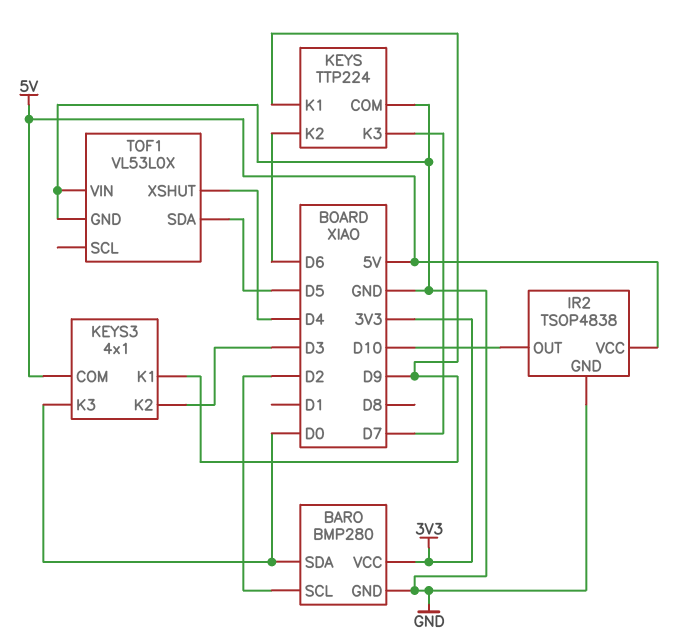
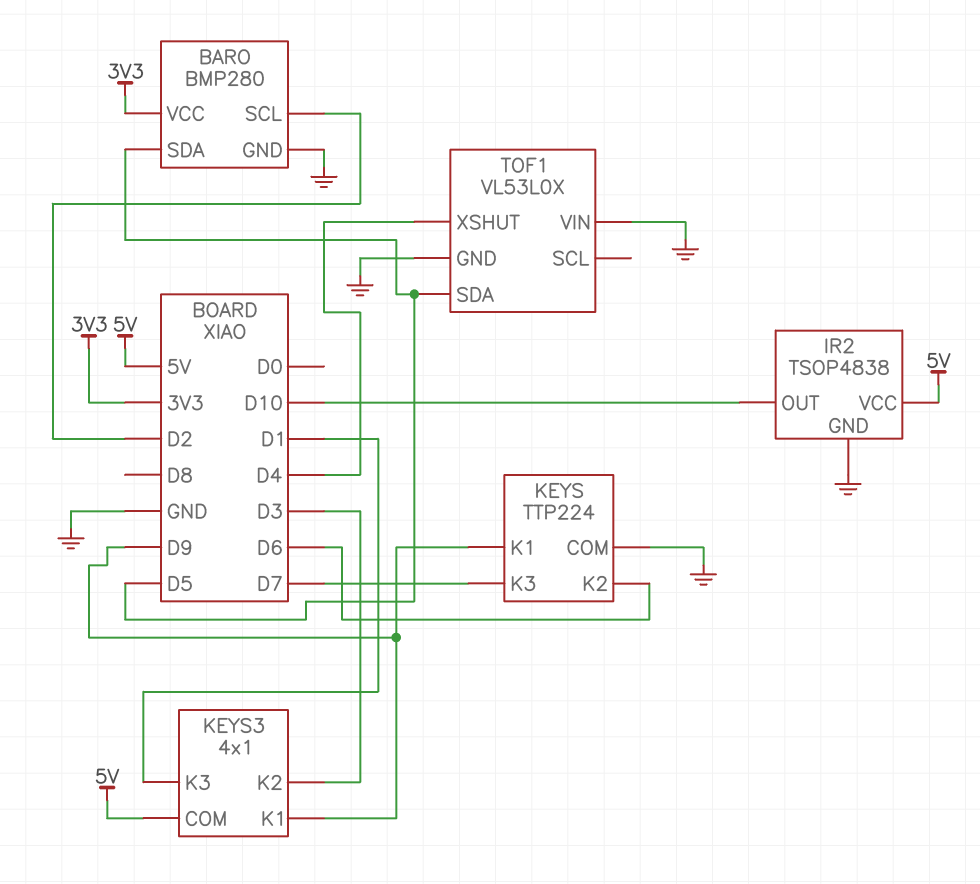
BARO pin SDA: D0 -> D5
KEYS3 pin K3: D0 -> D1

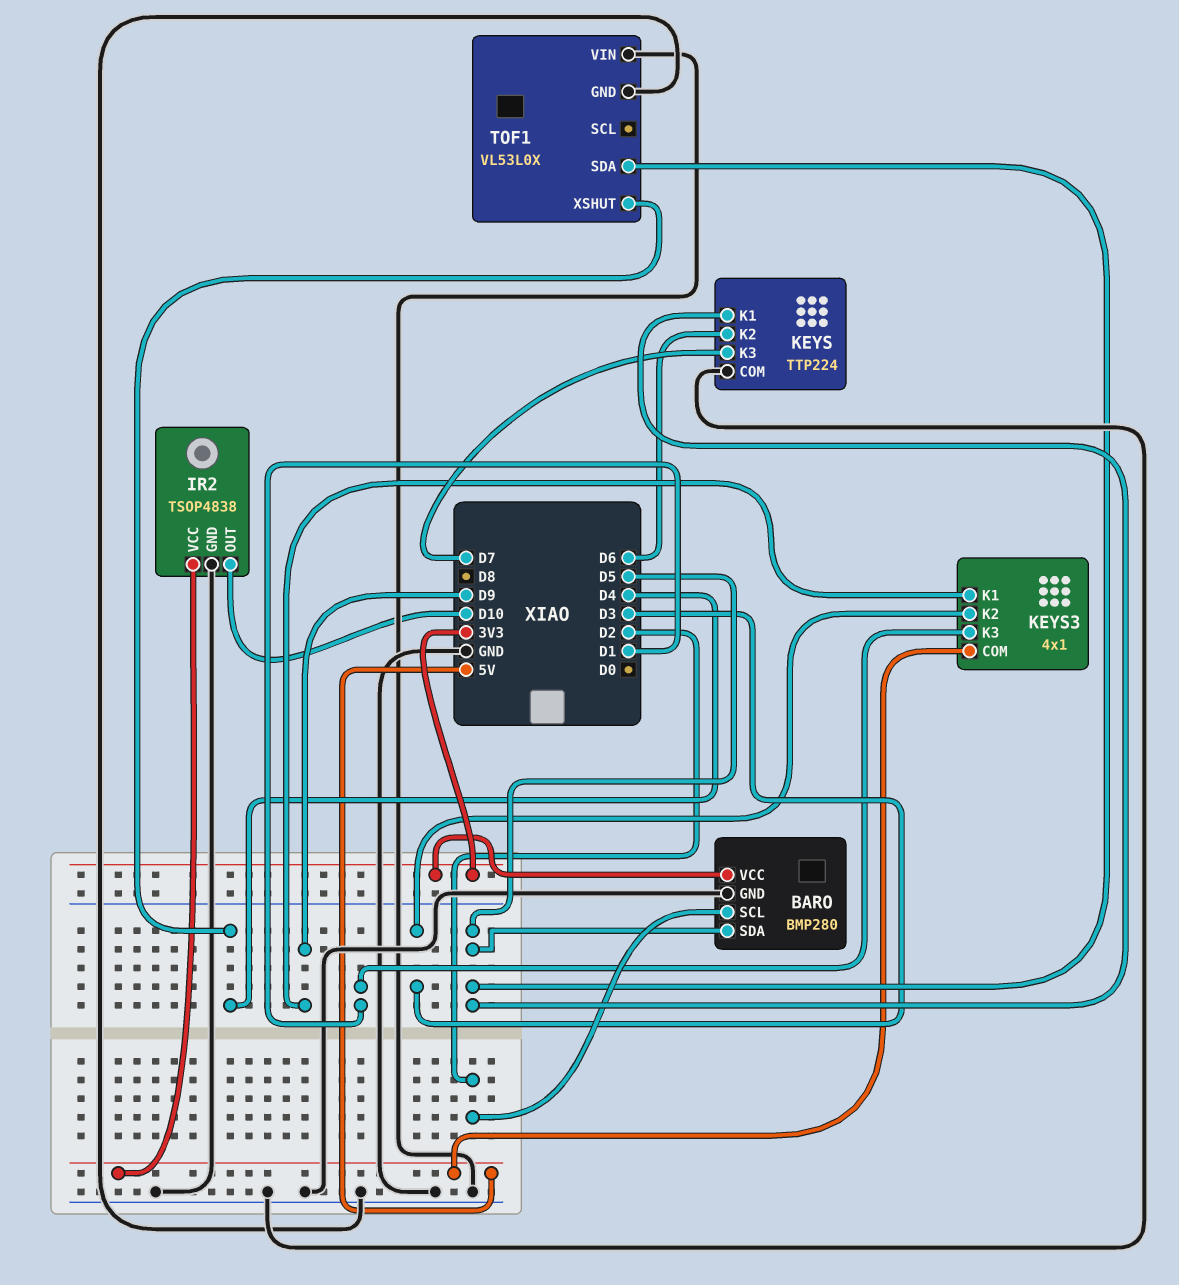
KEYS pin K1: D9 -> D5

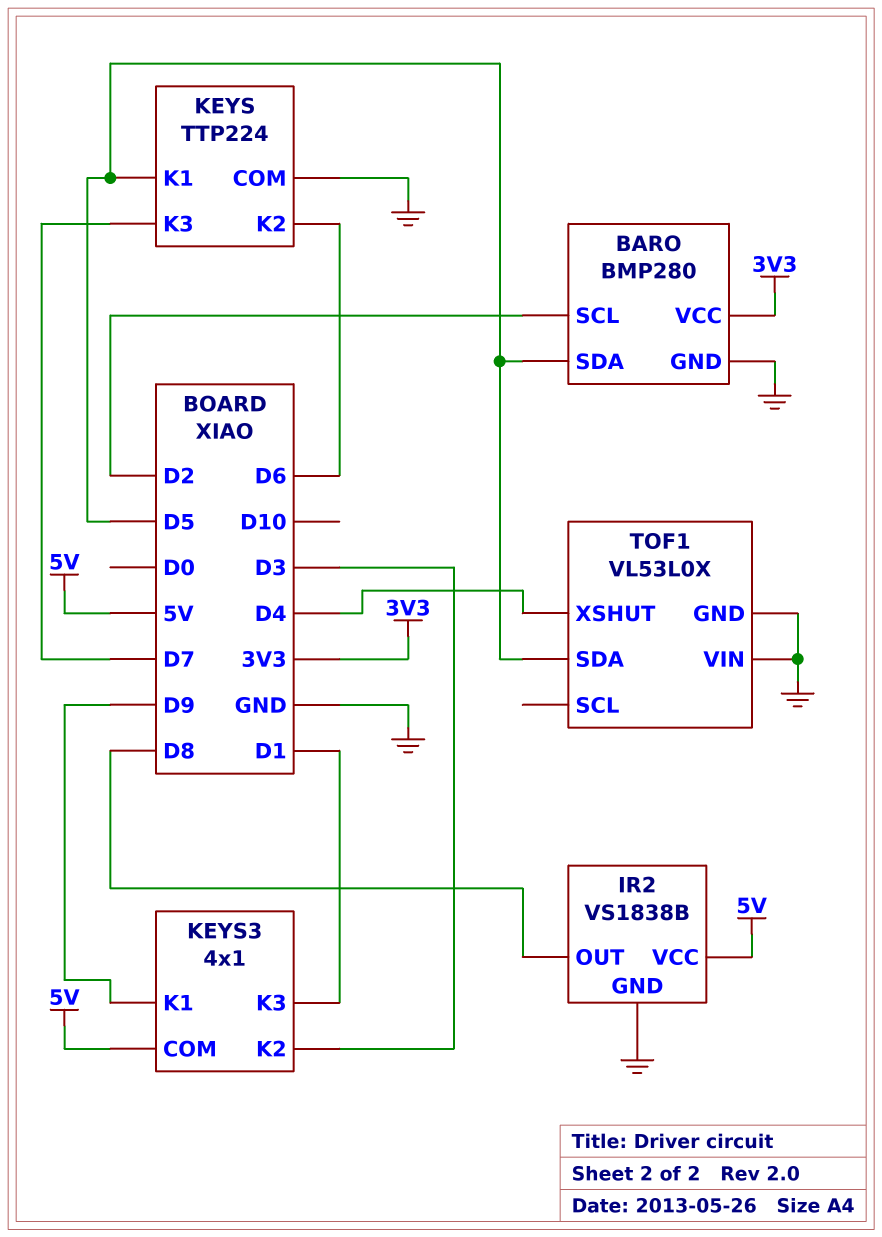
IR2: TSOP4838 -> VS1838B
IR2 pin OUT: D10 -> D8

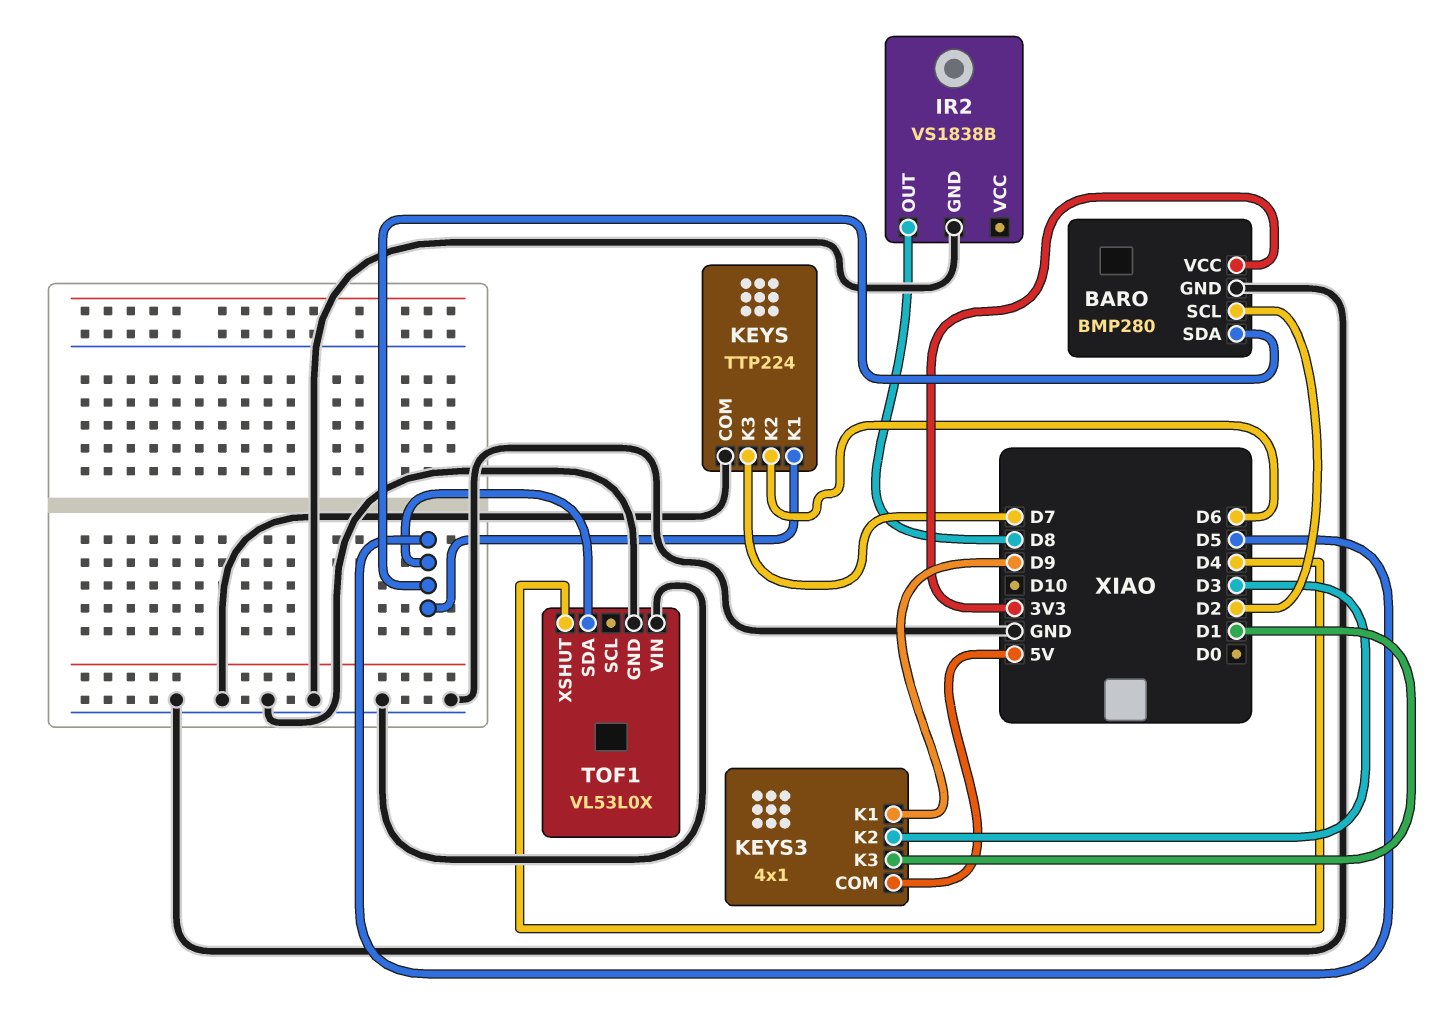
IR2 pin VCC: 5V -> none

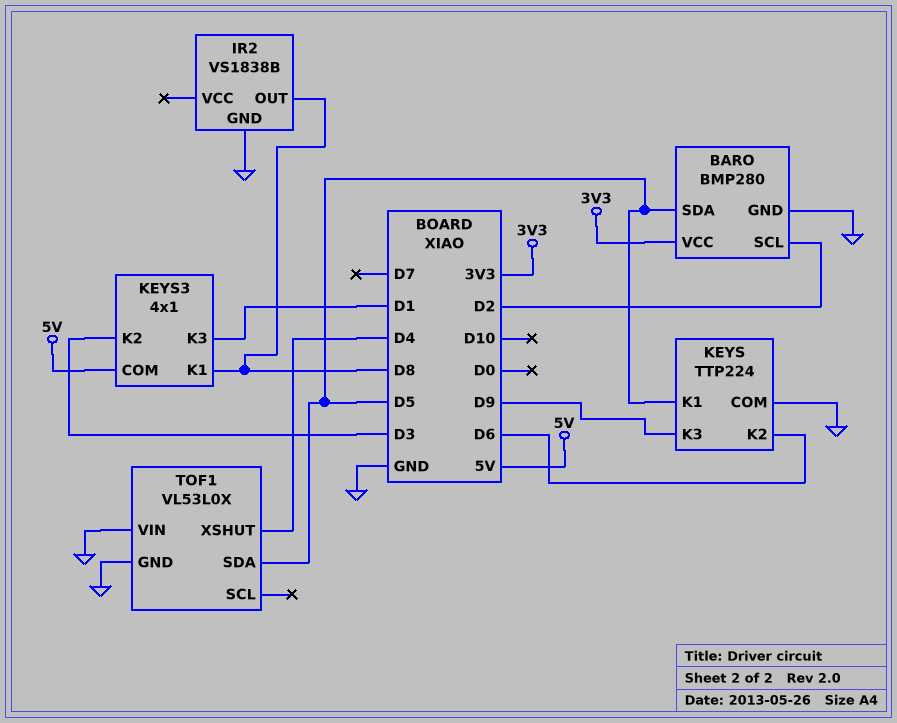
KEYS pin K3: D7 -> D9
KEYS3 pin K1: D9 -> D8

